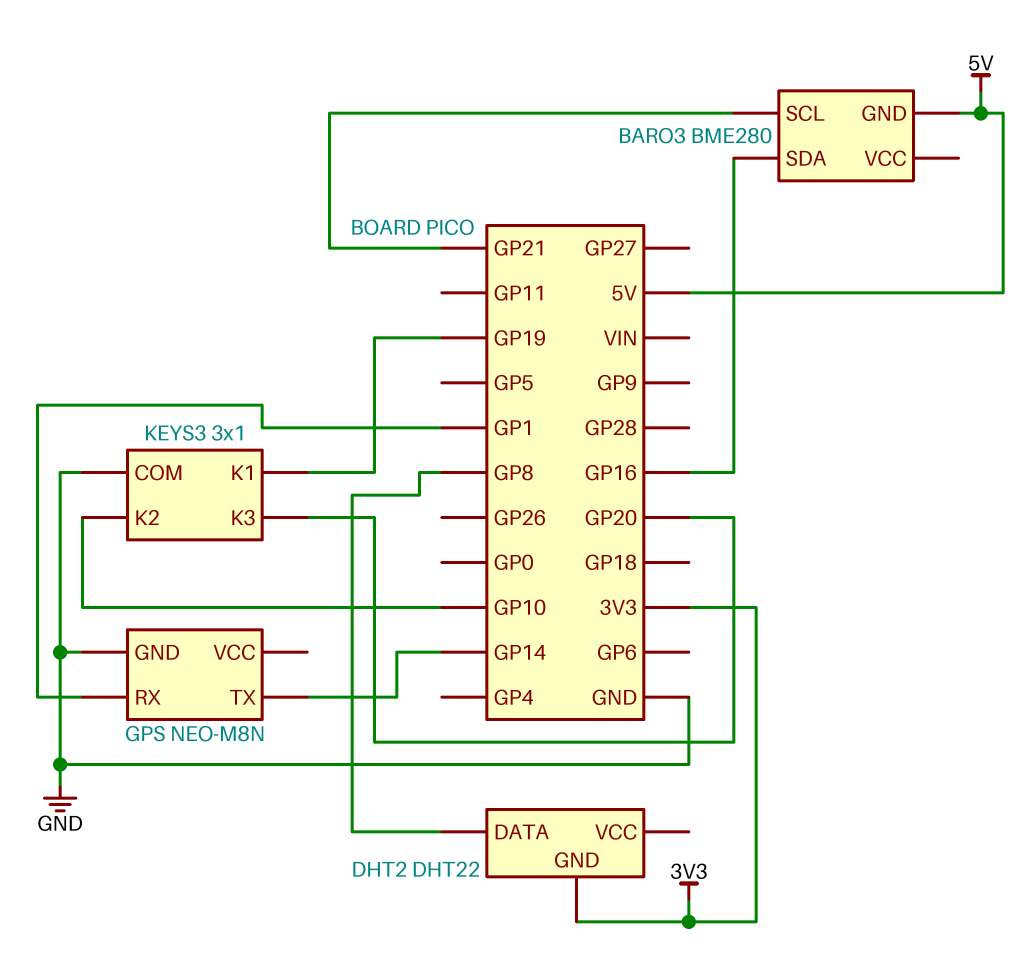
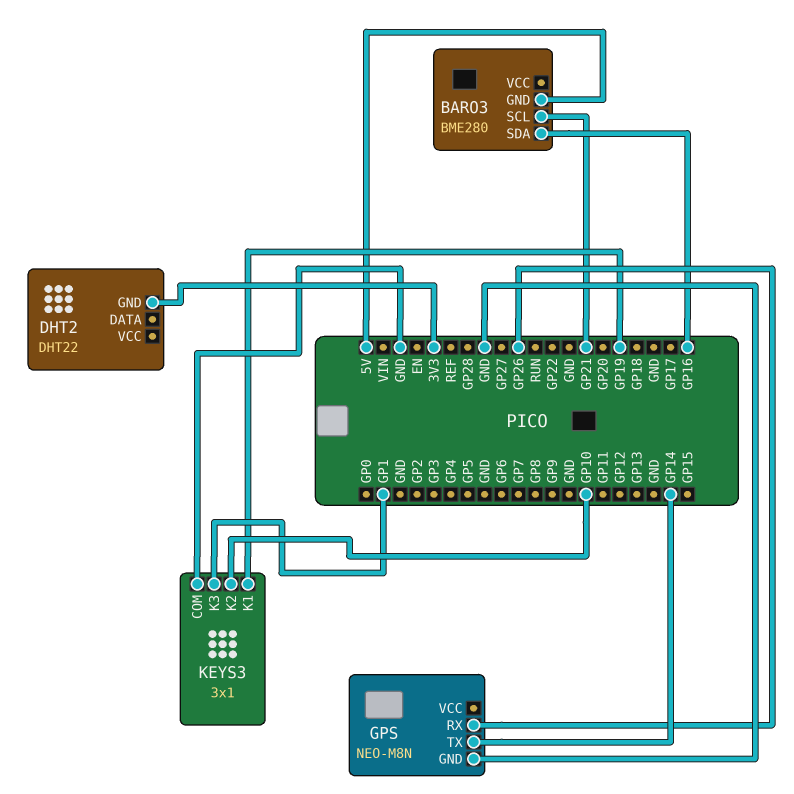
DHT2 pin DATA: GP8 -> none
GPS pin RX: GP1 -> GP26
KEYS3 pin K3: GP20 -> GP1

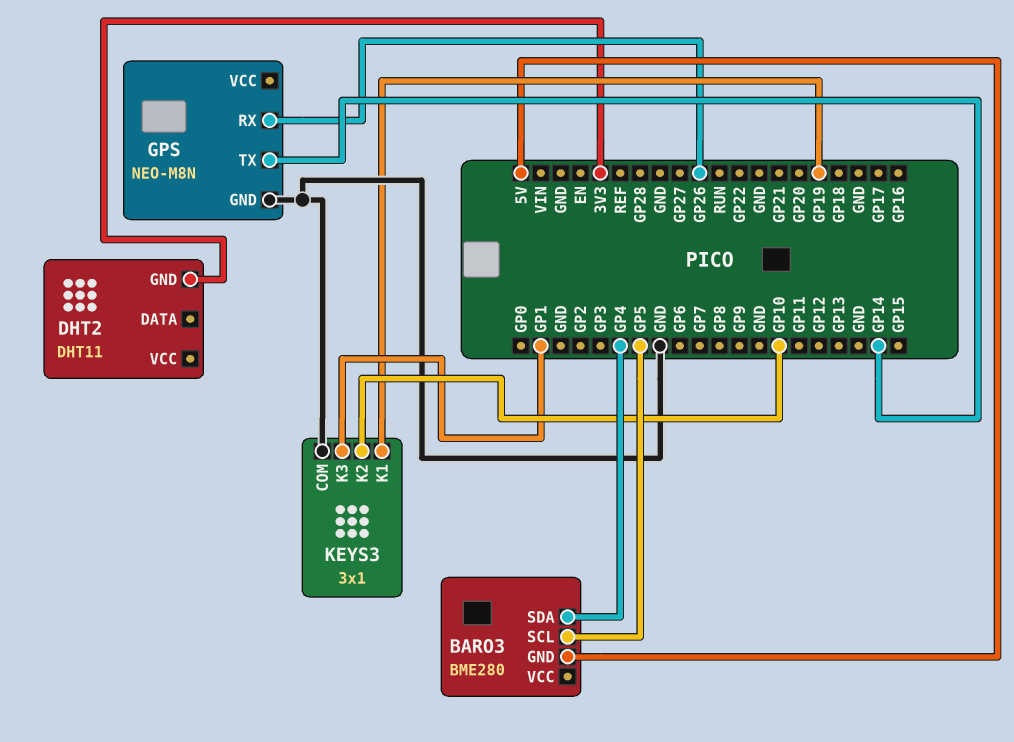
BARO3 pin SCL: GP21 -> GP5
BARO3 pin SDA: GP16 -> GP4
DHT2: DHT22 -> DHT11

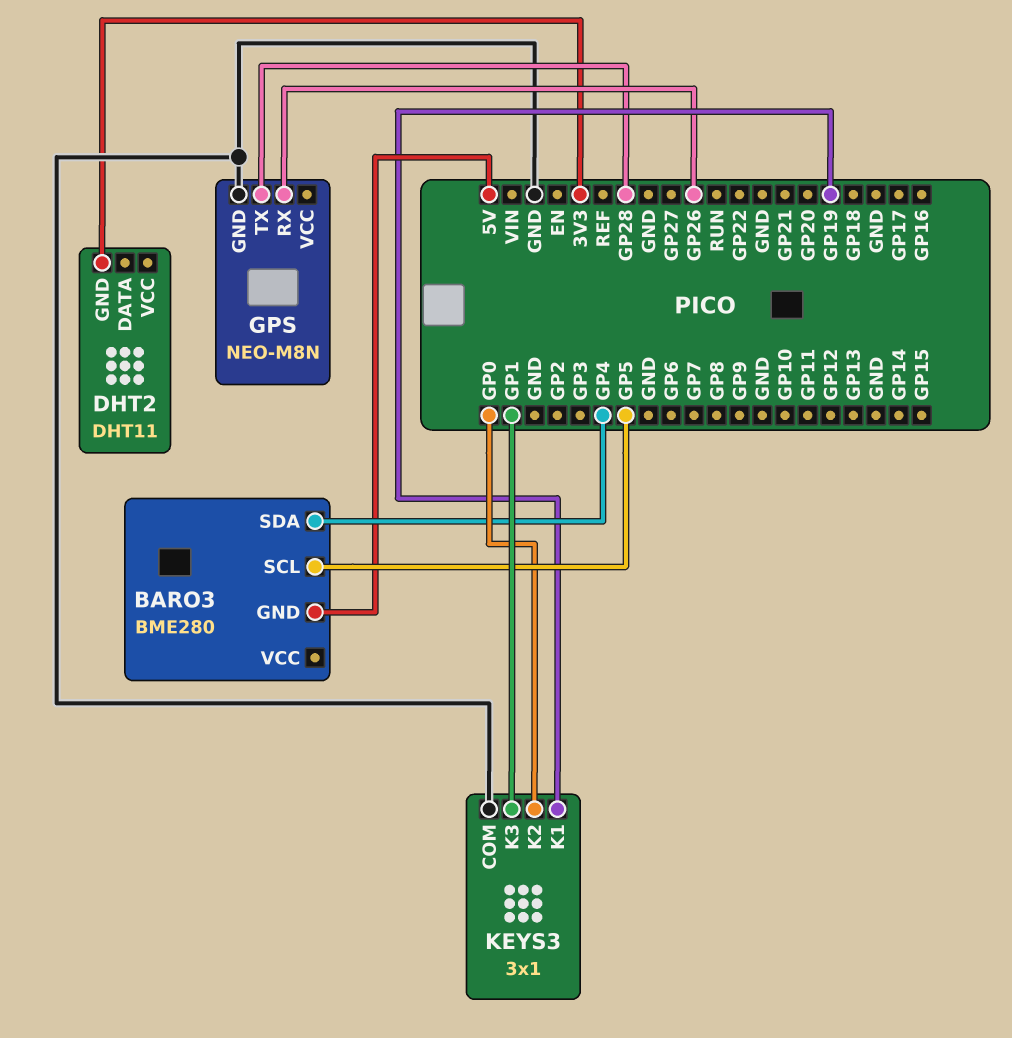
GPS pin TX: GP14 -> GP28
KEYS3 pin K2: GP10 -> GP0

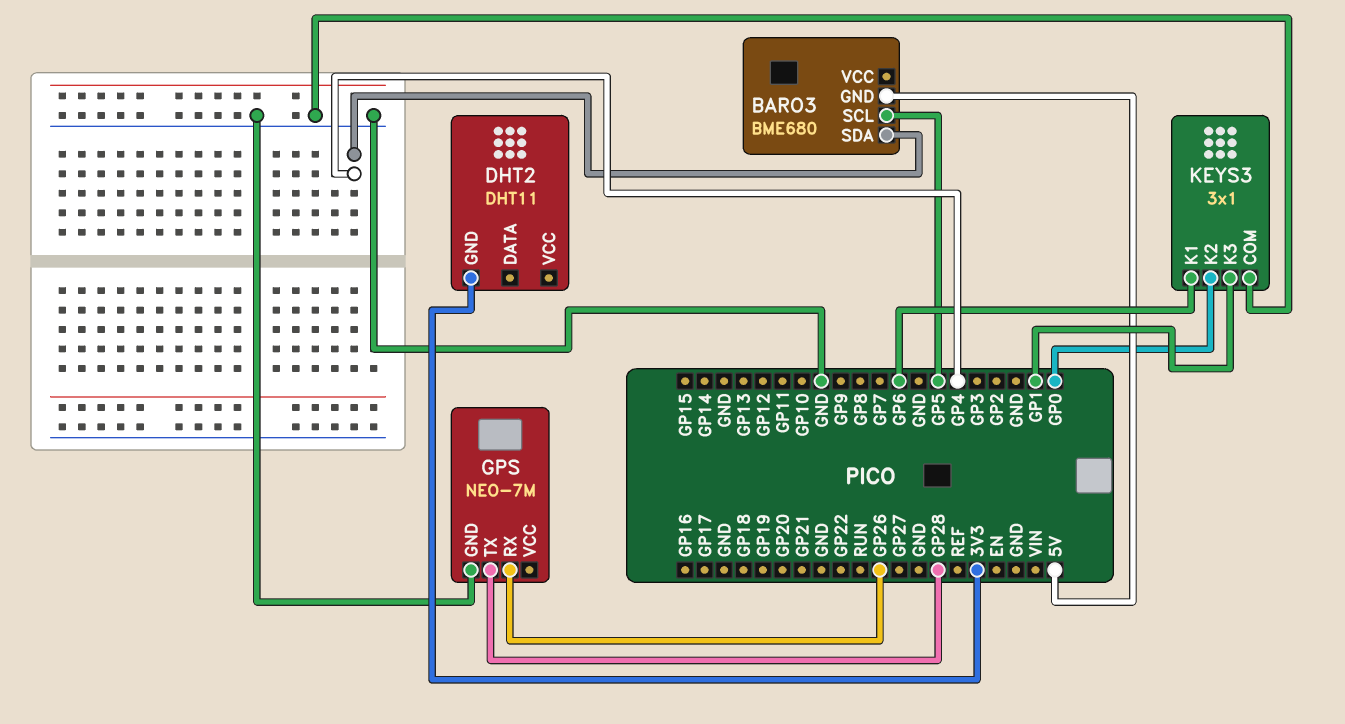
BARO3: BME280 -> BME680
GPS: NEO-M8N -> NEO-7M
KEYS3 pin K1: GP19 -> GP6

